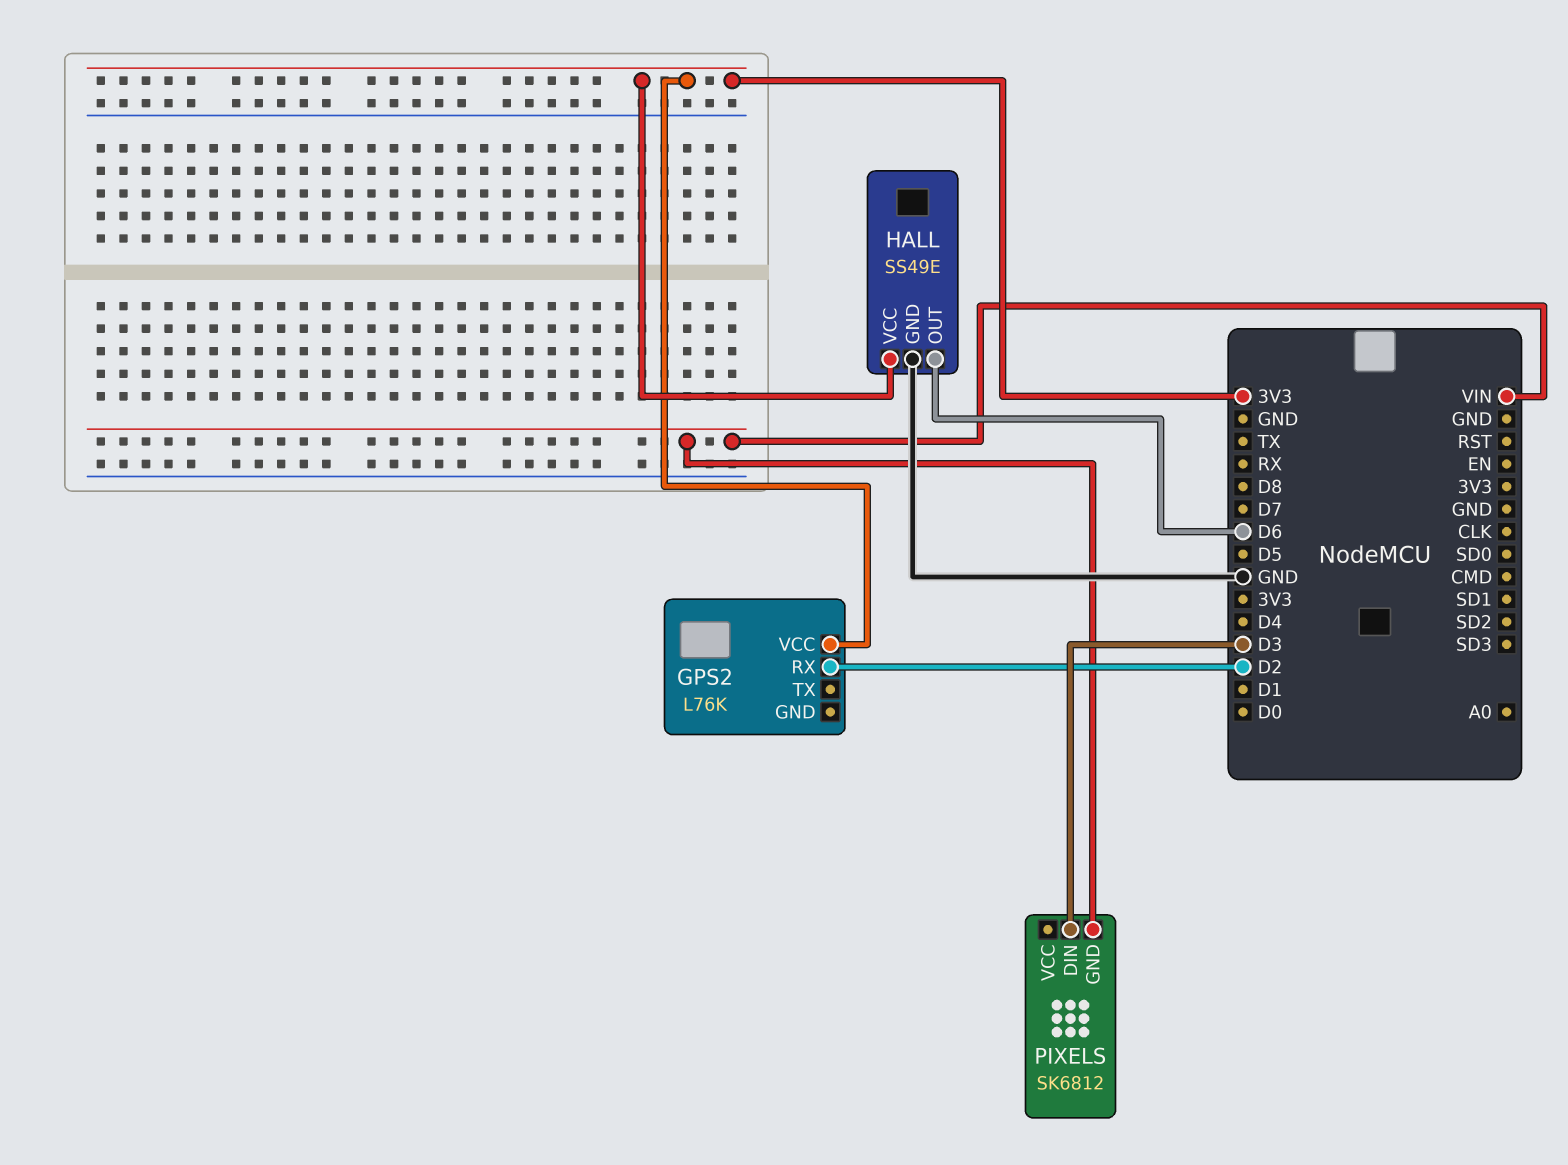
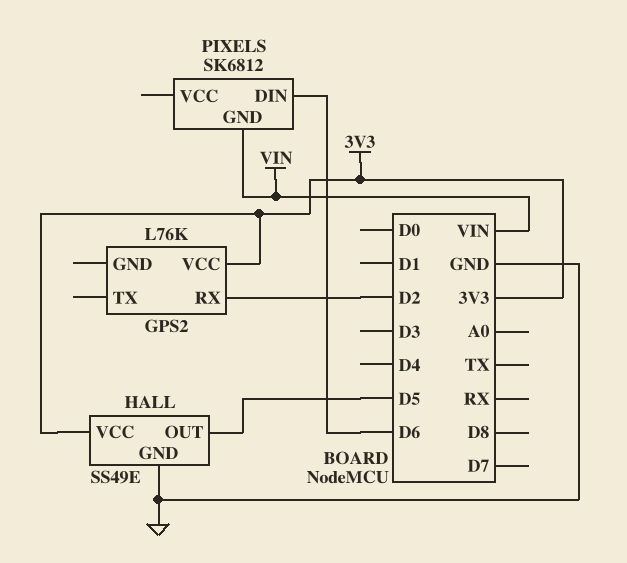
HALL pin OUT: D6 -> D5
PIXELS pin DIN: D3 -> D6

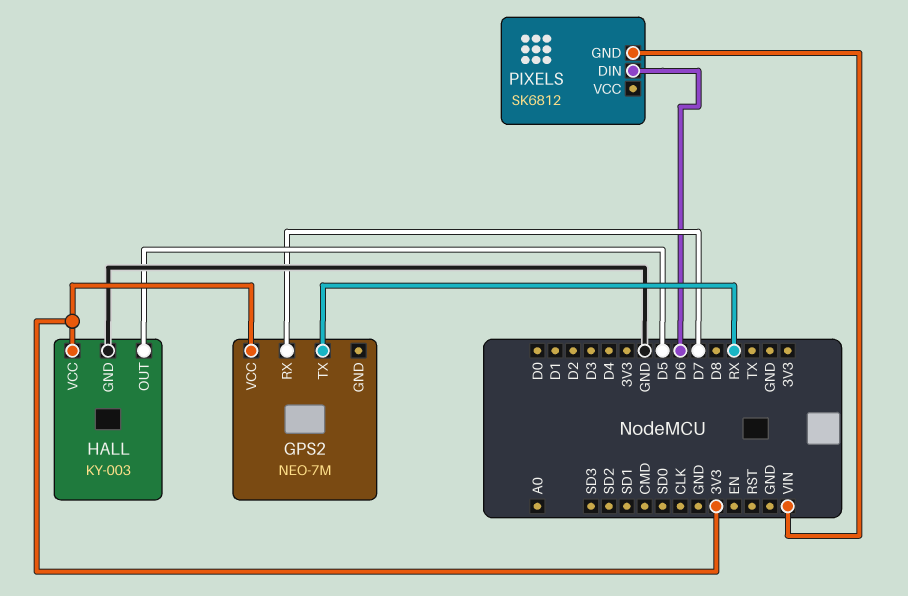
GPS2: L76K -> NEO-7M
GPS2 pin RX: D2 -> D7
GPS2 pin TX: none -> RX
HALL: SS49E -> KY-003

